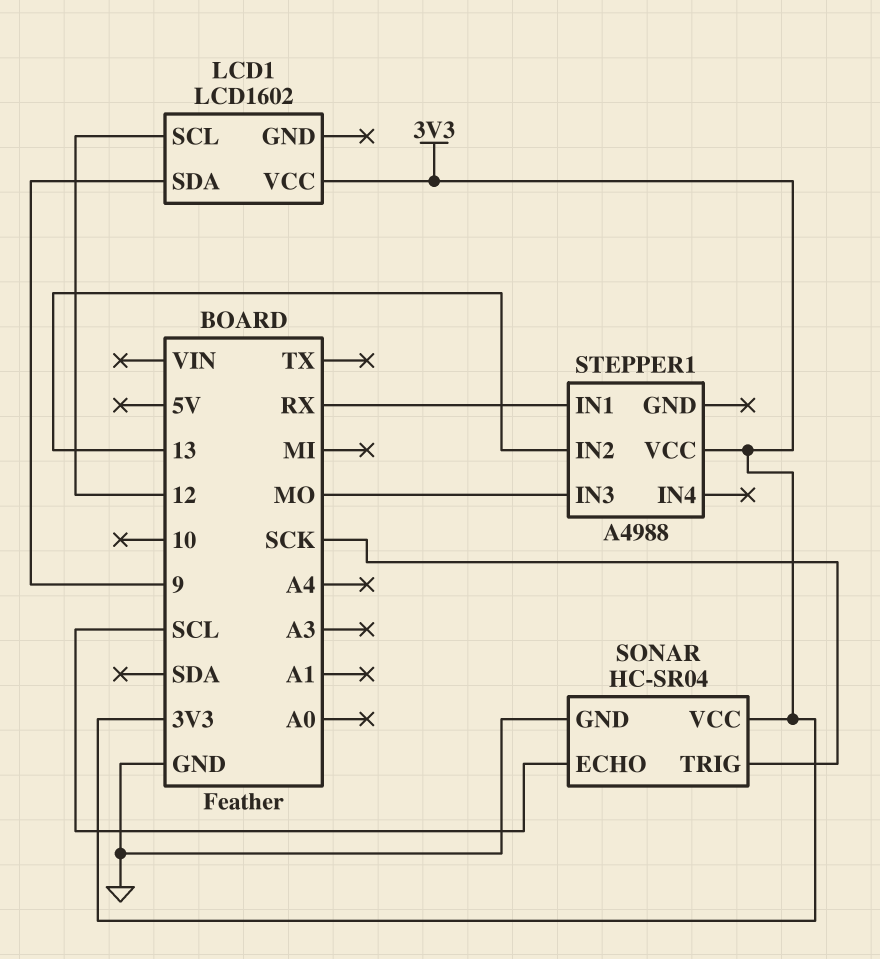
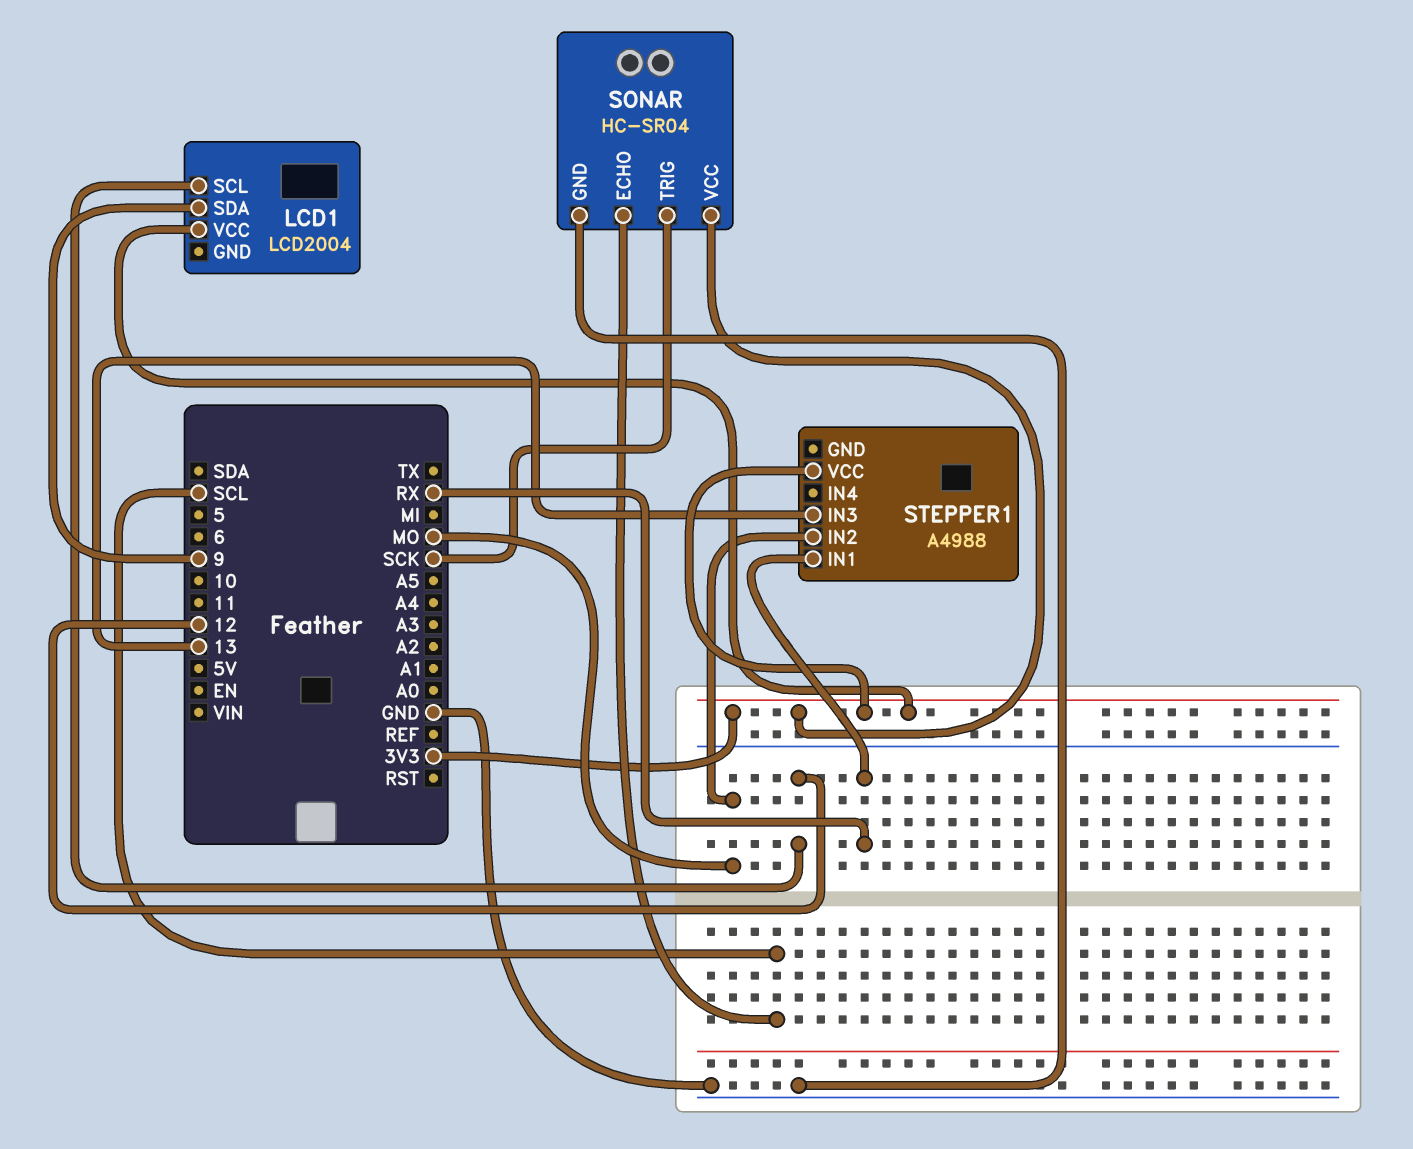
LCD1: LCD1602 -> LCD2004
STEPPER1 pin IN2: 13 -> MO
STEPPER1 pin IN3: MO -> 13

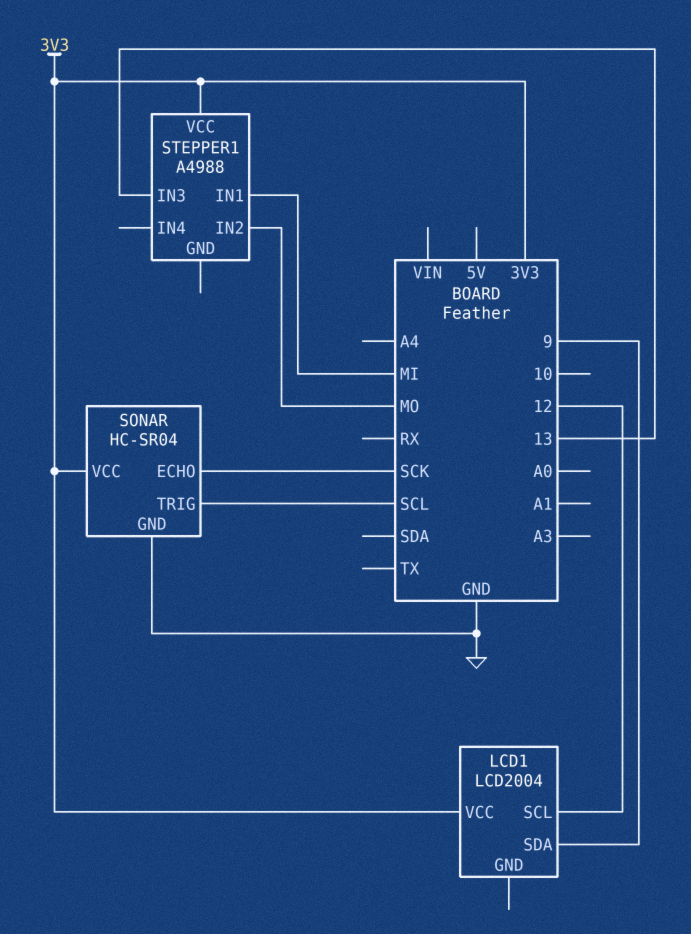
SONAR pin ECHO: SCL -> SCK
SONAR pin TRIG: SCK -> SCL
STEPPER1 pin IN1: RX -> MI

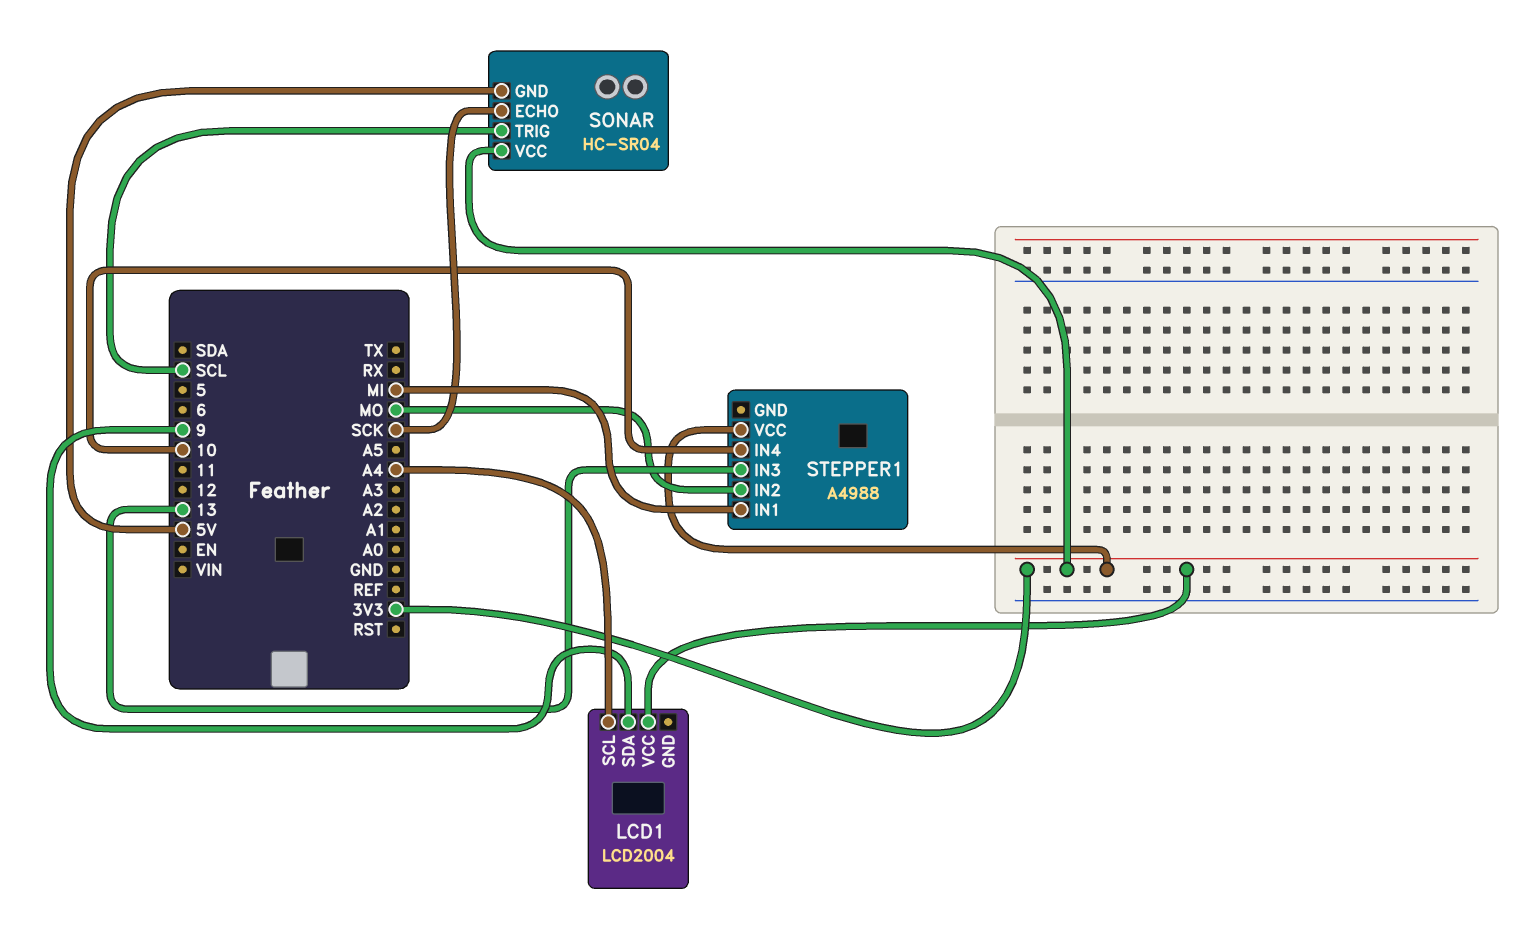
LCD1 pin SCL: 12 -> A4
SONAR pin GND: GND -> 5V
STEPPER1 pin IN4: none -> 10

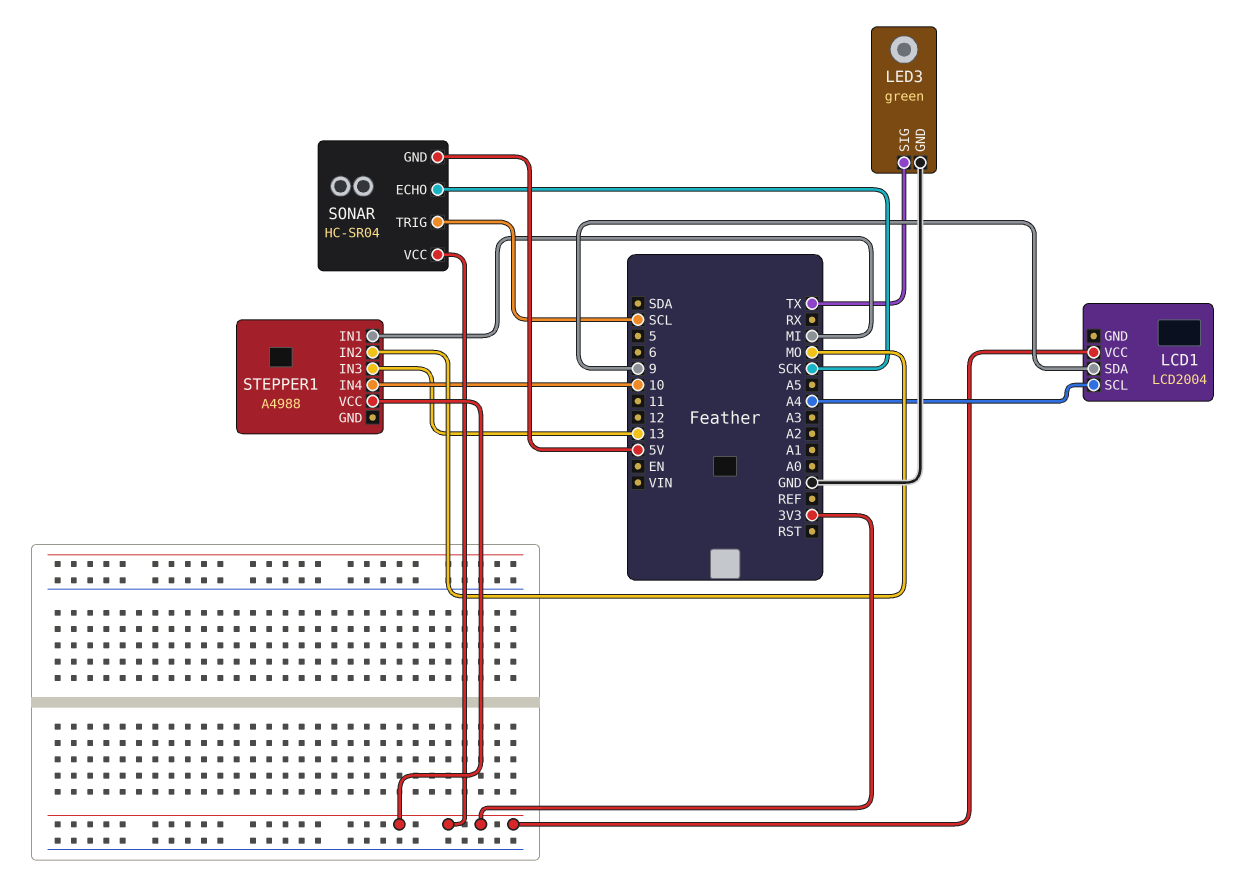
LED3: none -> green
LED3 pin GND: none -> GND
LED3 pin SIG: none -> TX

